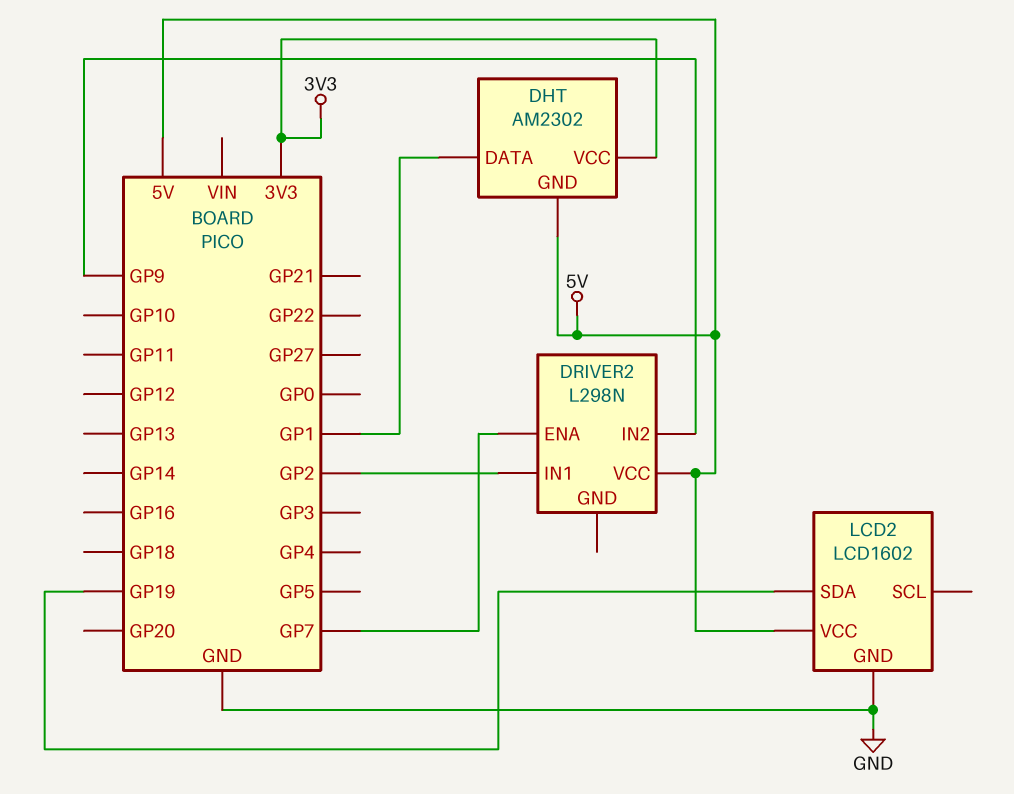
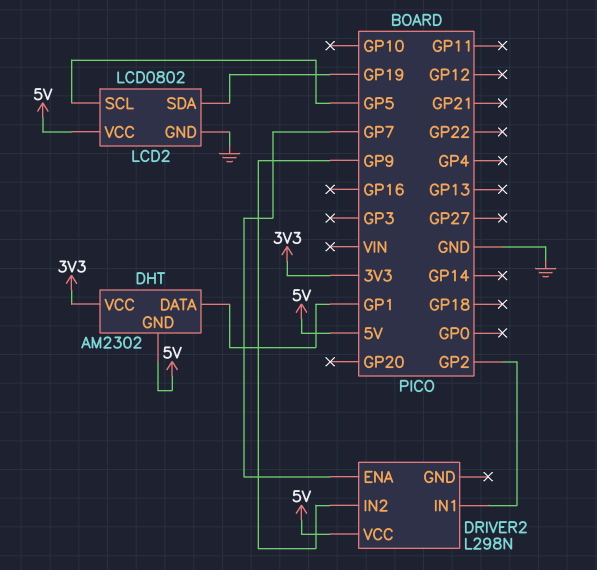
LCD2: LCD1602 -> LCD0802
LCD2 pin SCL: none -> GP5

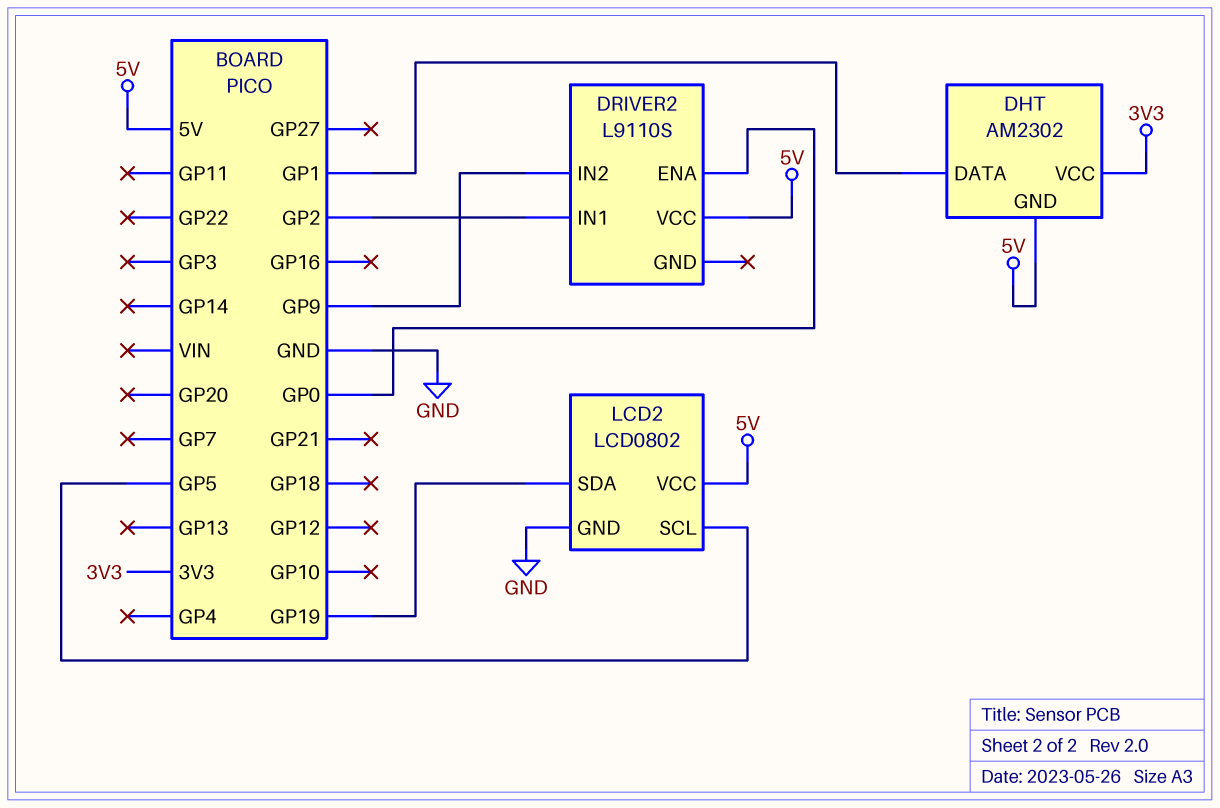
DRIVER2: L298N -> L9110S
DRIVER2 pin ENA: GP7 -> GP0

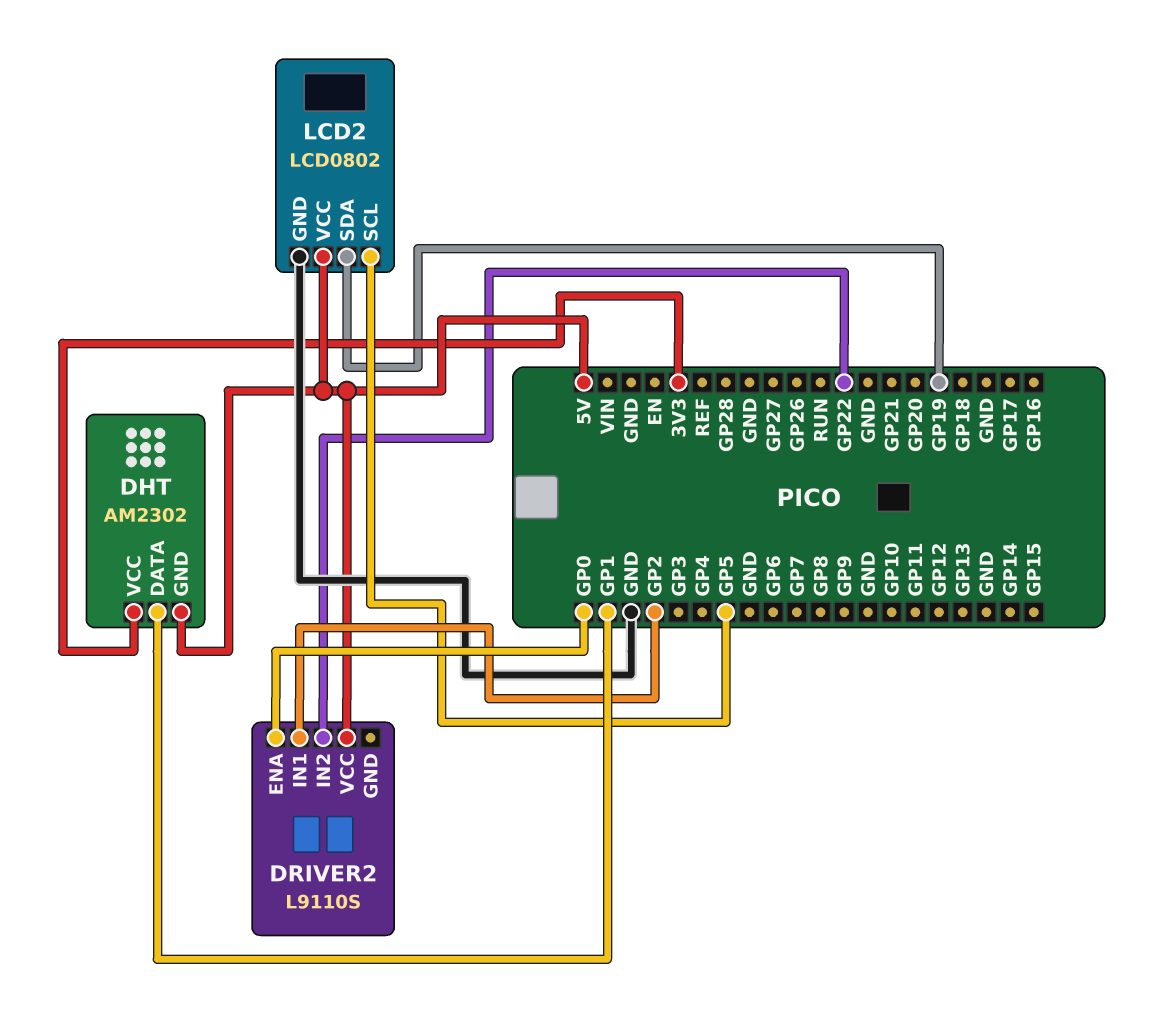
DRIVER2 pin IN2: GP9 -> GP22

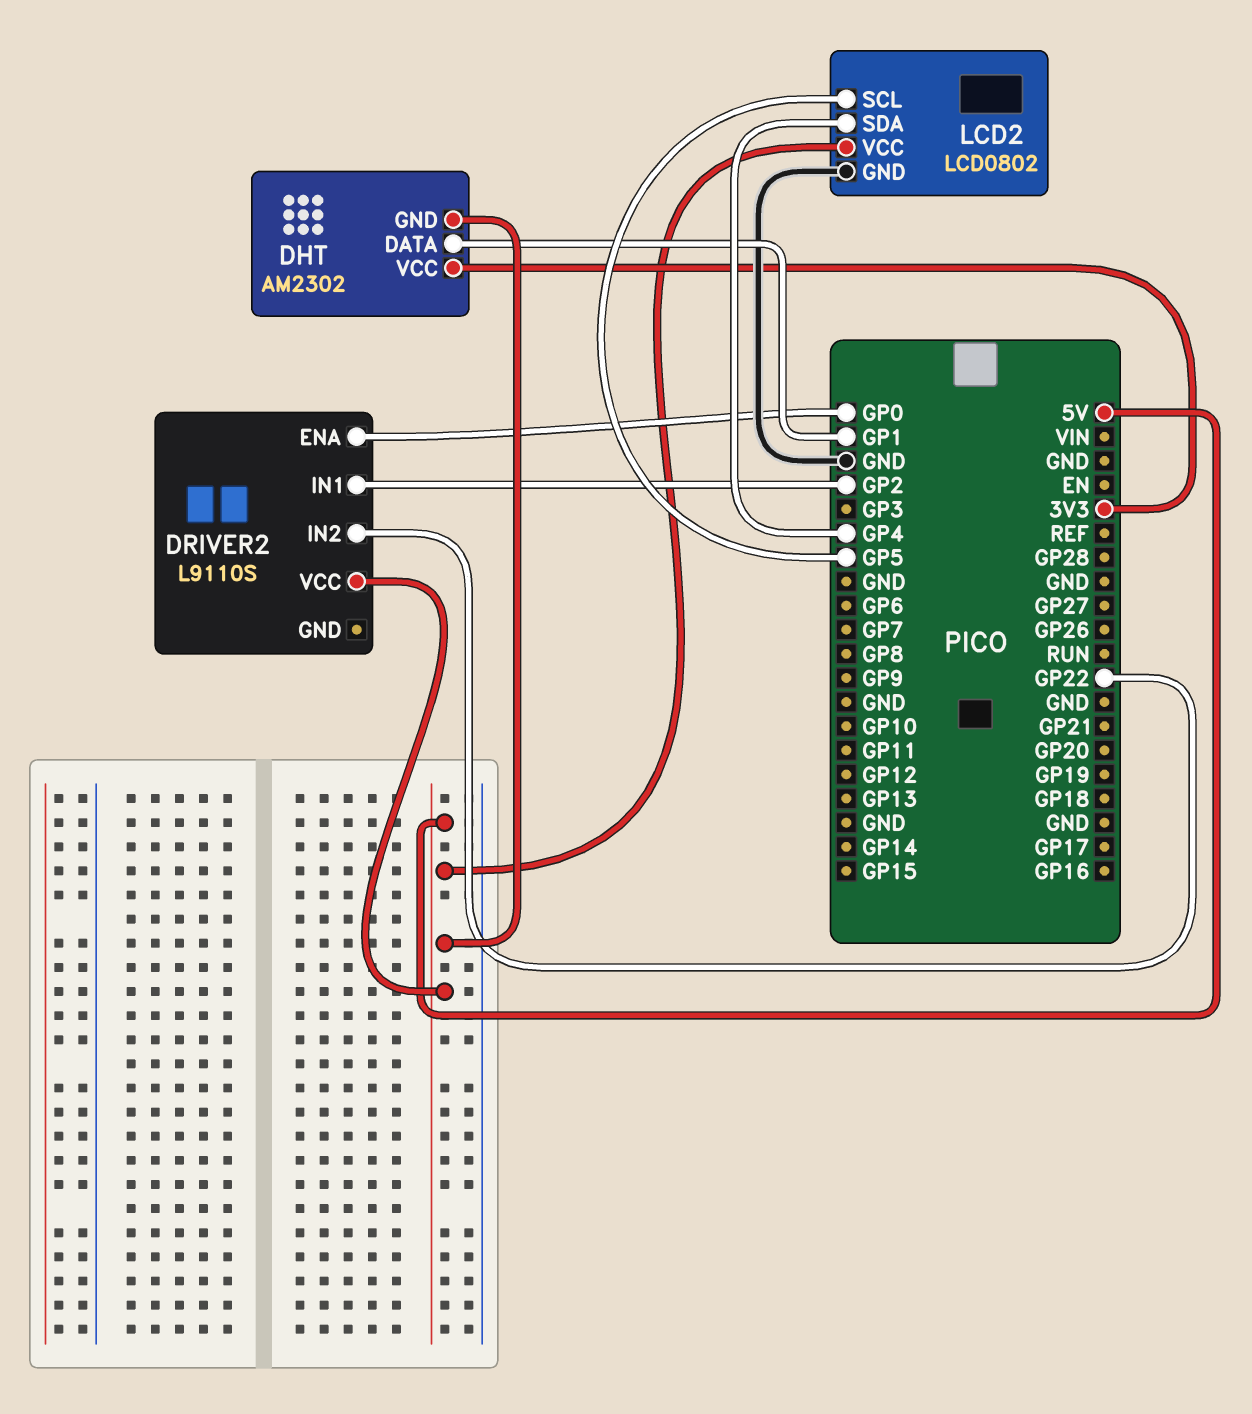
LCD2 pin SDA: GP19 -> GP4

